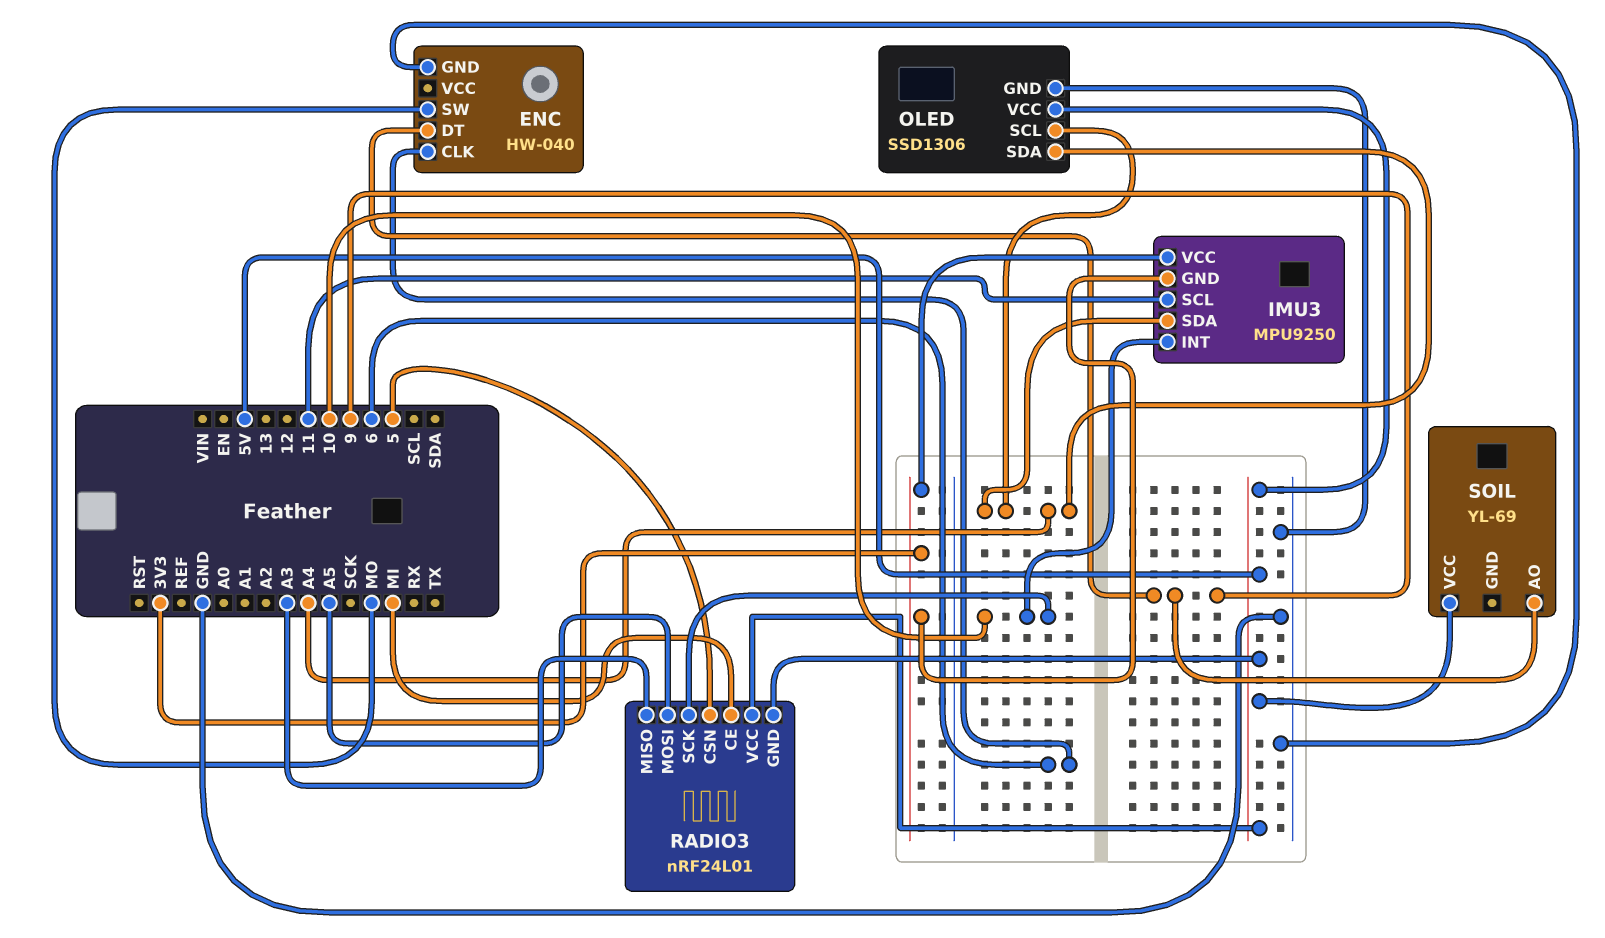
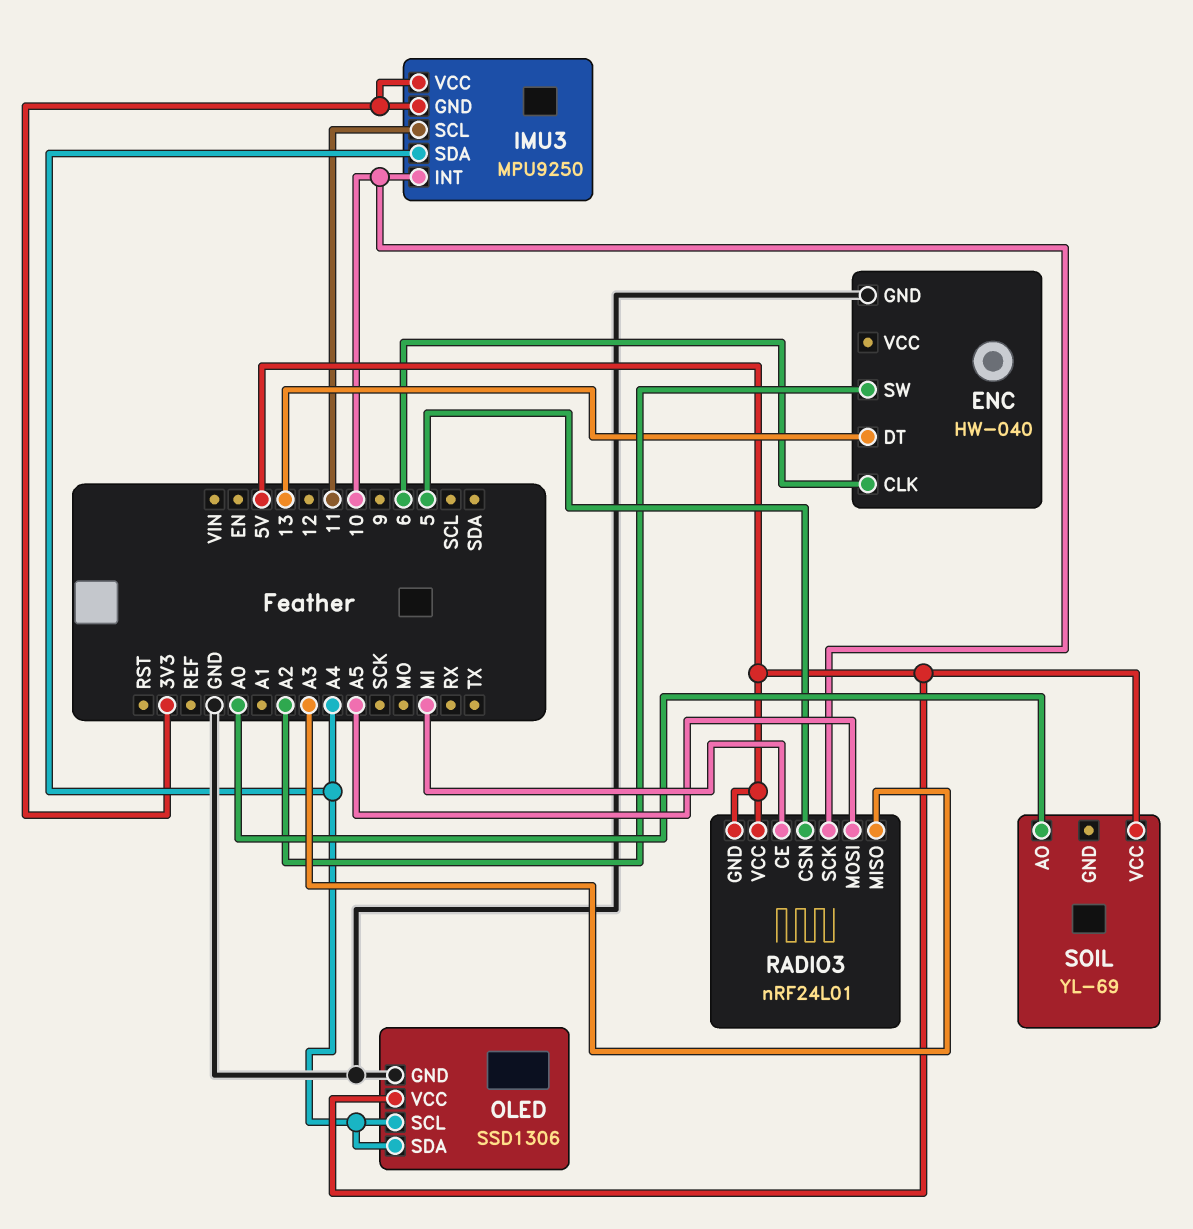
ENC pin DT: 9 -> 13
ENC pin SW: MO -> A2
SOIL pin AO: 9 -> A0

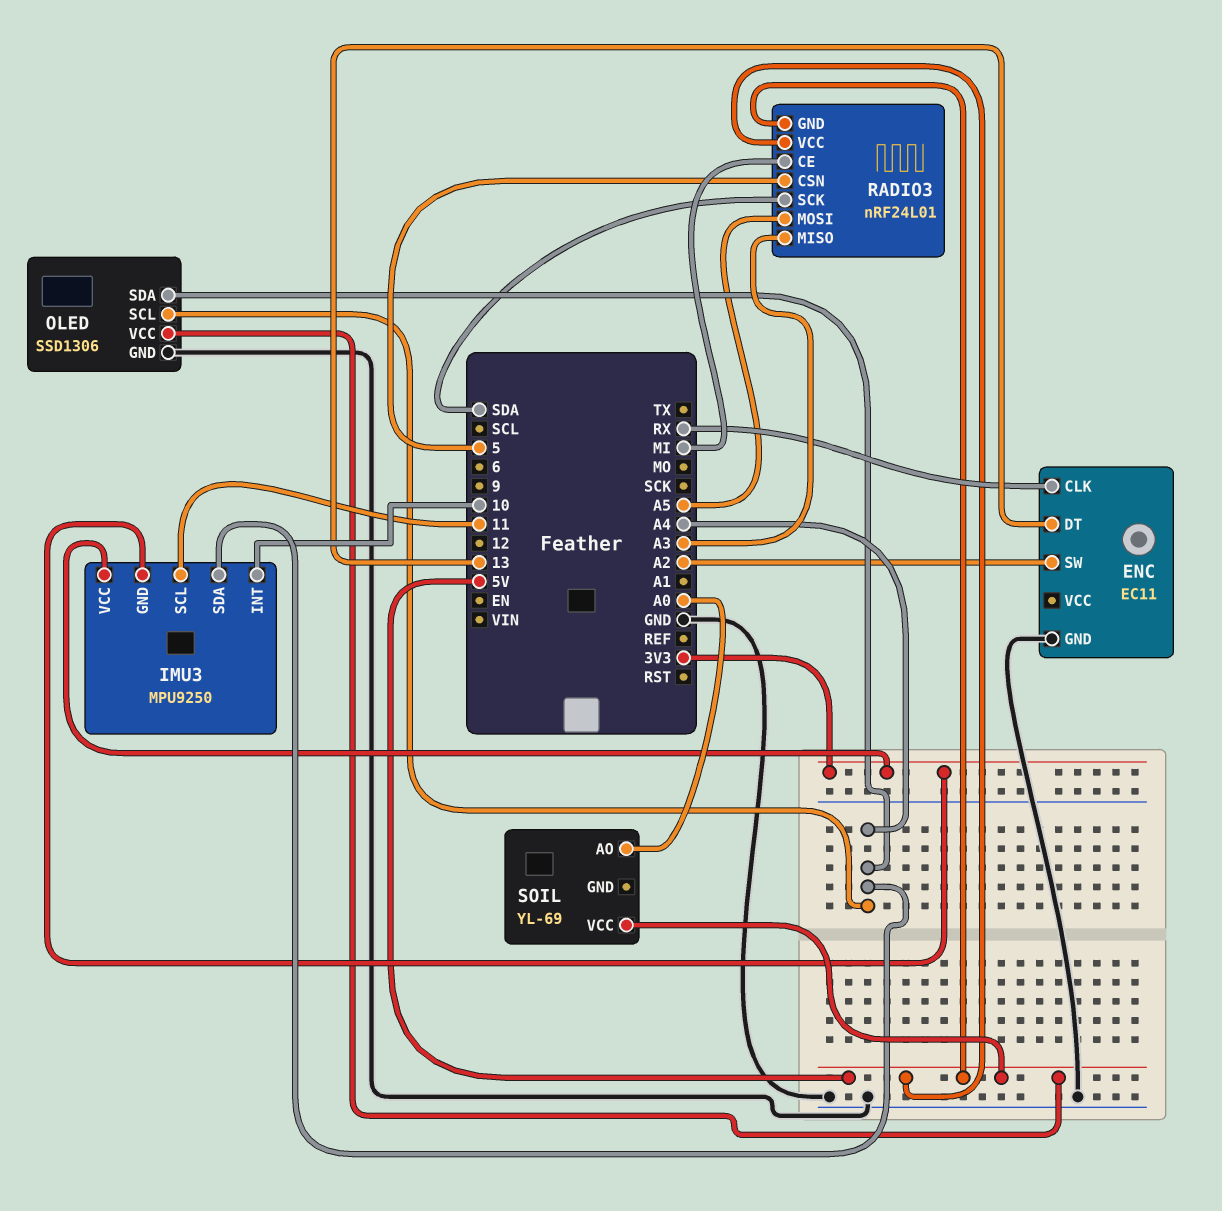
ENC: HW-040 -> EC11
ENC pin CLK: 6 -> RX
RADIO3 pin SCK: 10 -> SDA

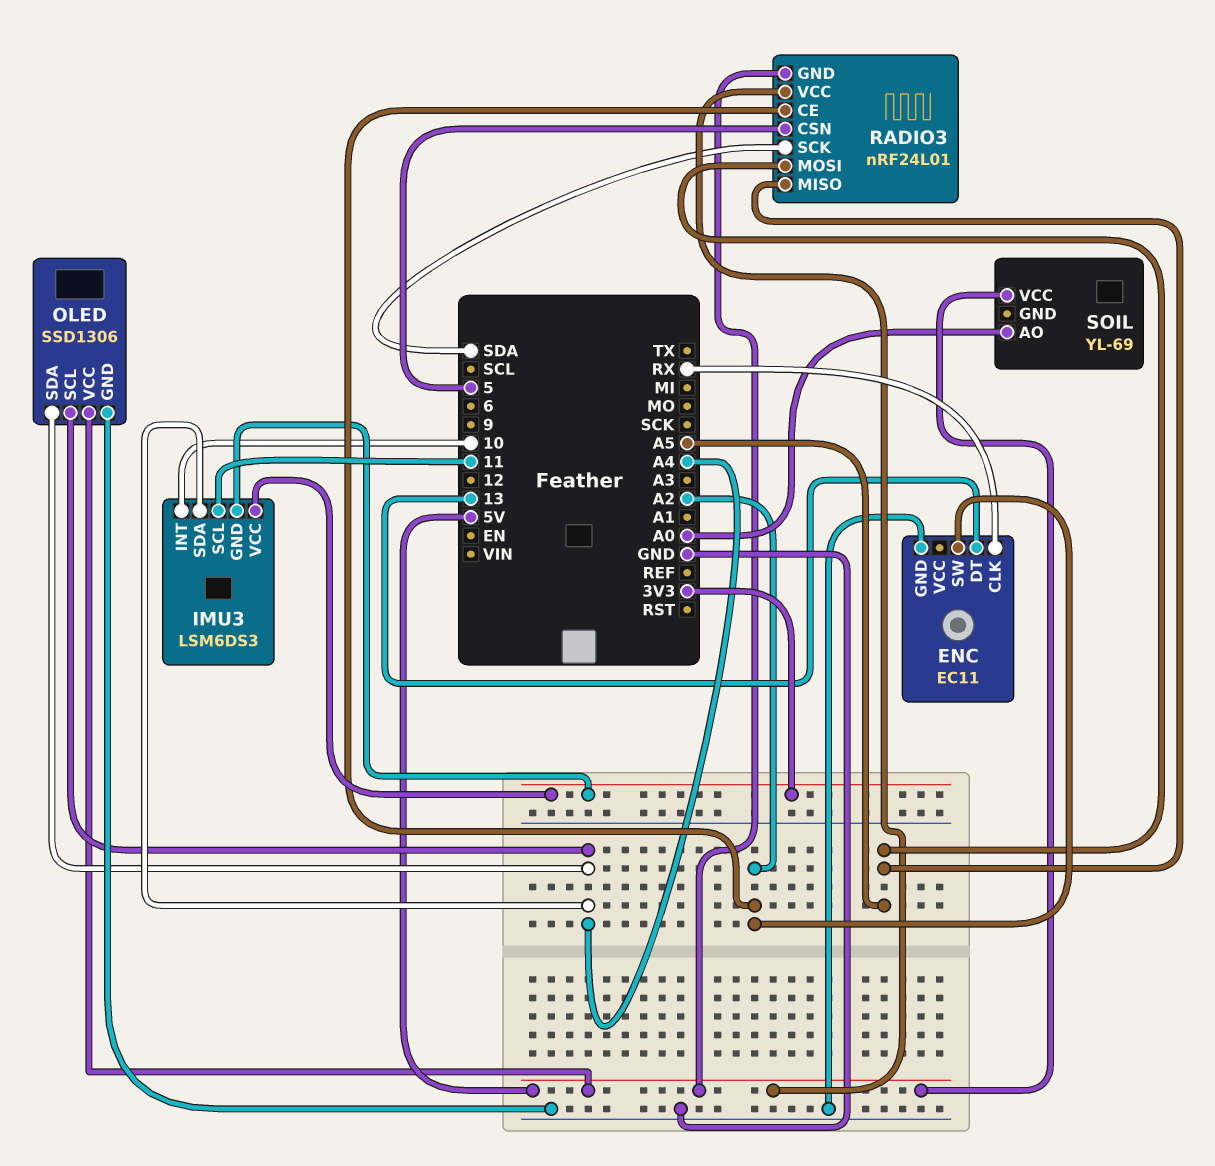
IMU3: MPU9250 -> LSM6DS3
RADIO3 pin CE: MI -> A2
RADIO3 pin MISO: A3 -> A5

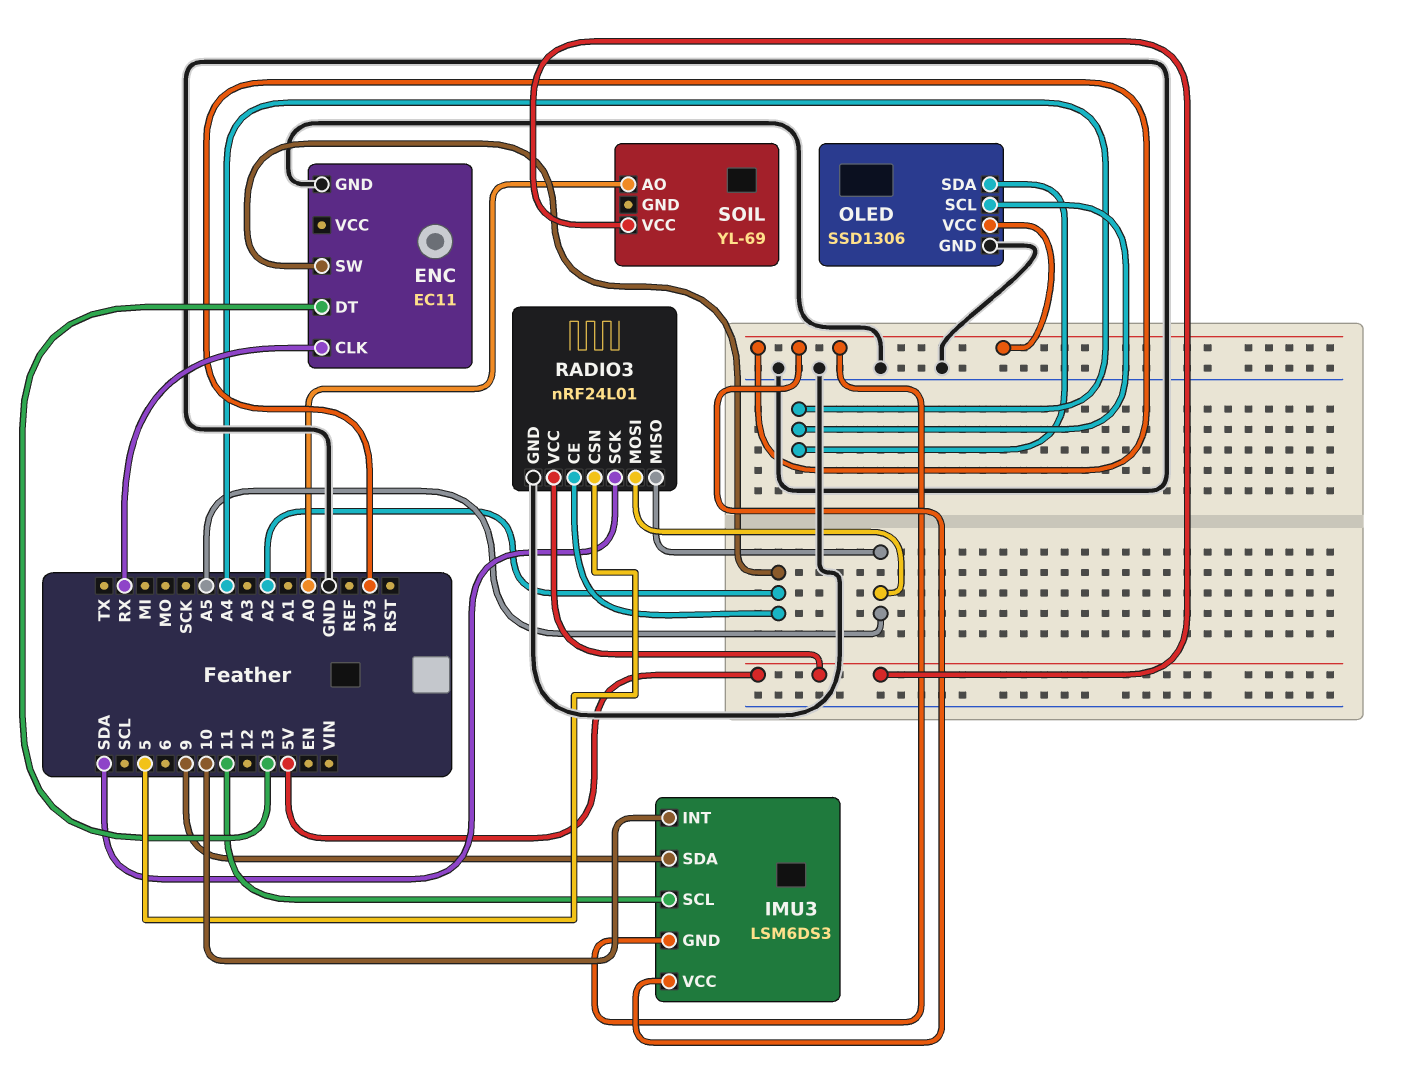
IMU3 pin SDA: A4 -> 9
OLED pin VCC: 5V -> 3V3
RADIO3 pin GND: 5V -> GND

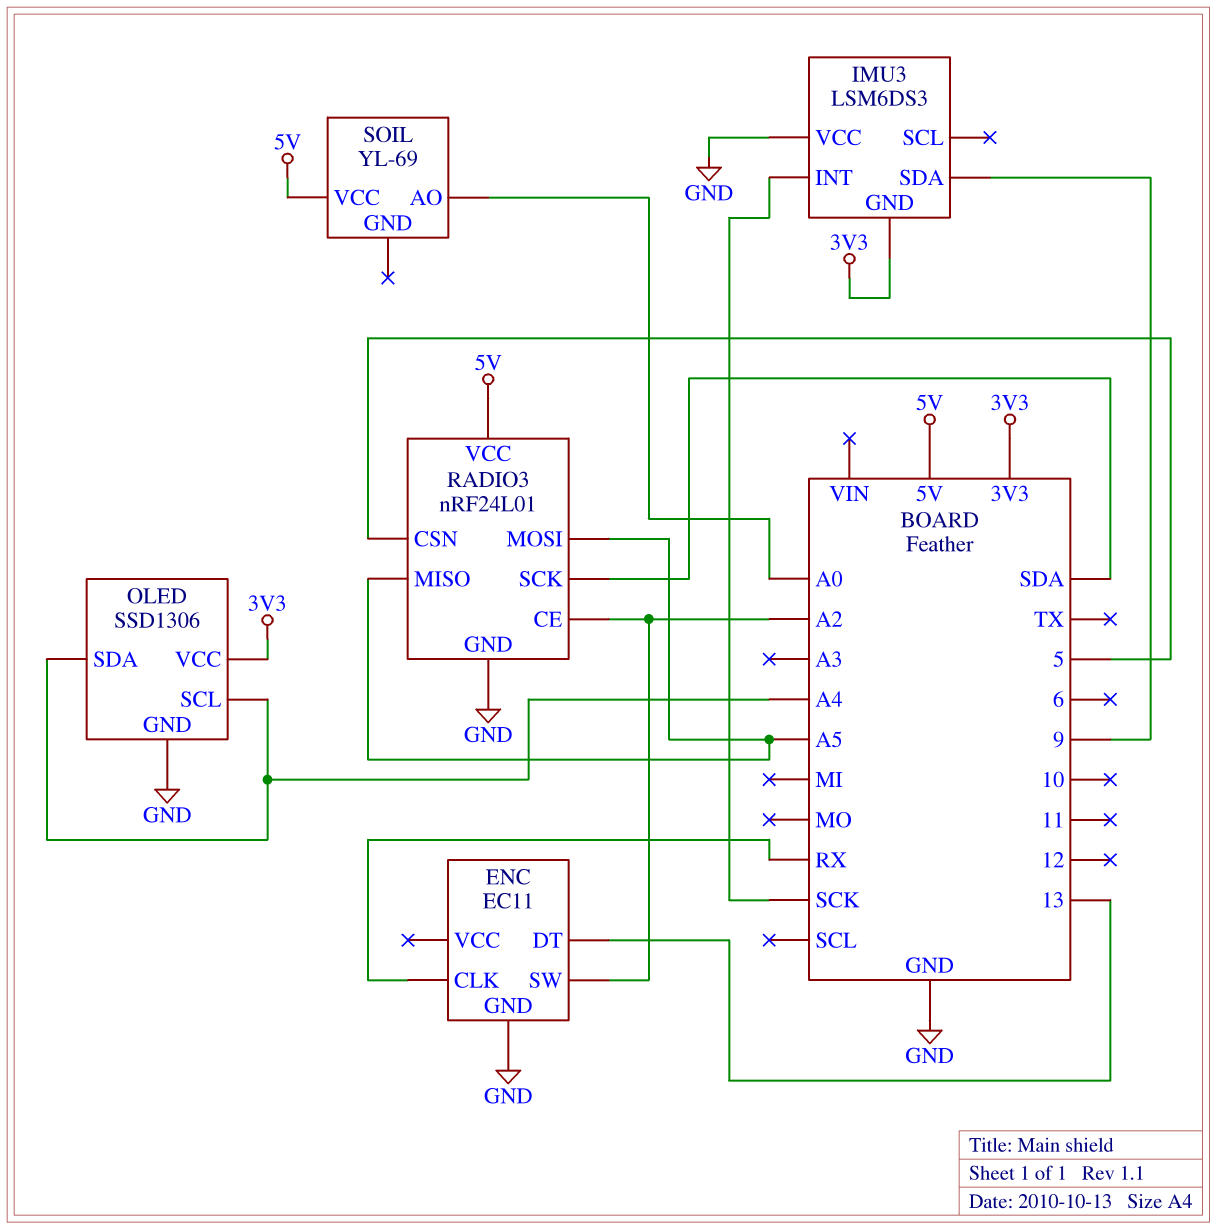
IMU3 pin INT: 10 -> SCK
IMU3 pin SCL: 11 -> none
IMU3 pin VCC: 3V3 -> GND

